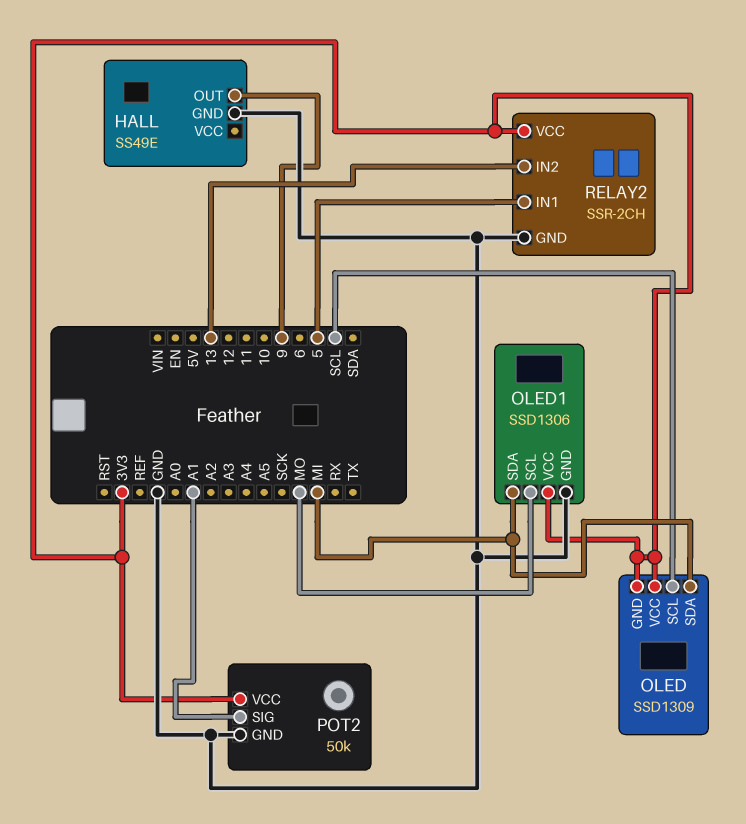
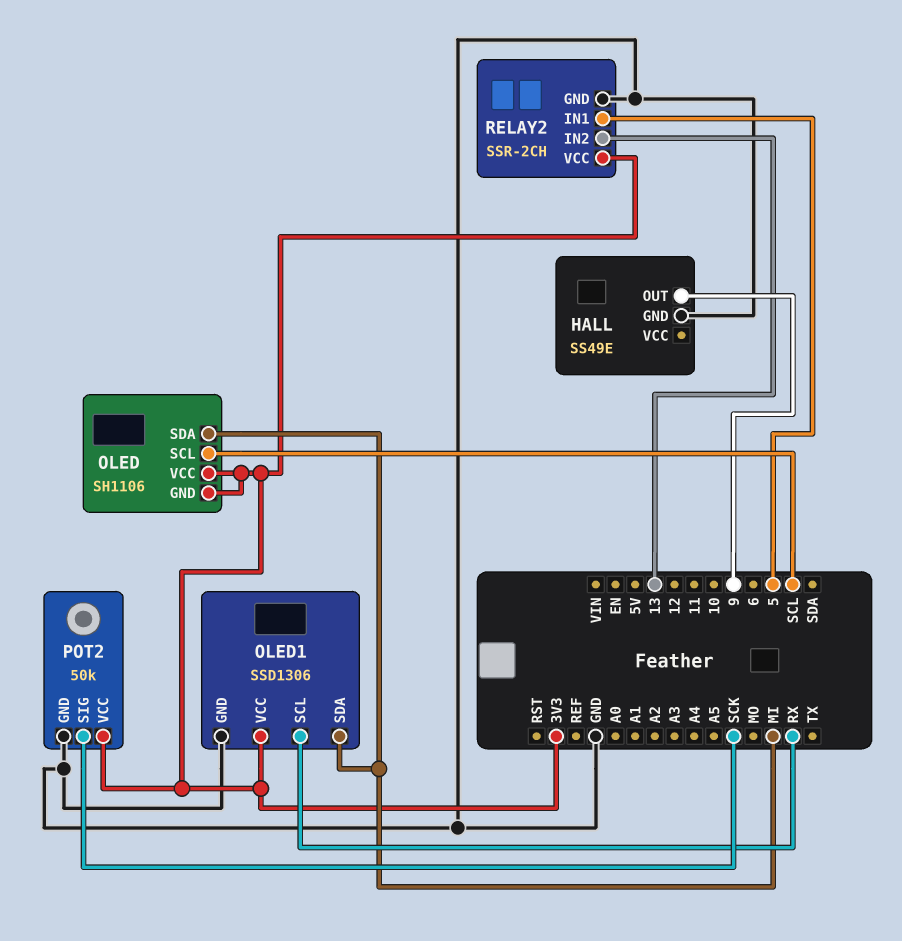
OLED: SSD1309 -> SH1106
OLED1 pin SCL: MO -> RX
POT2 pin SIG: A1 -> SCK

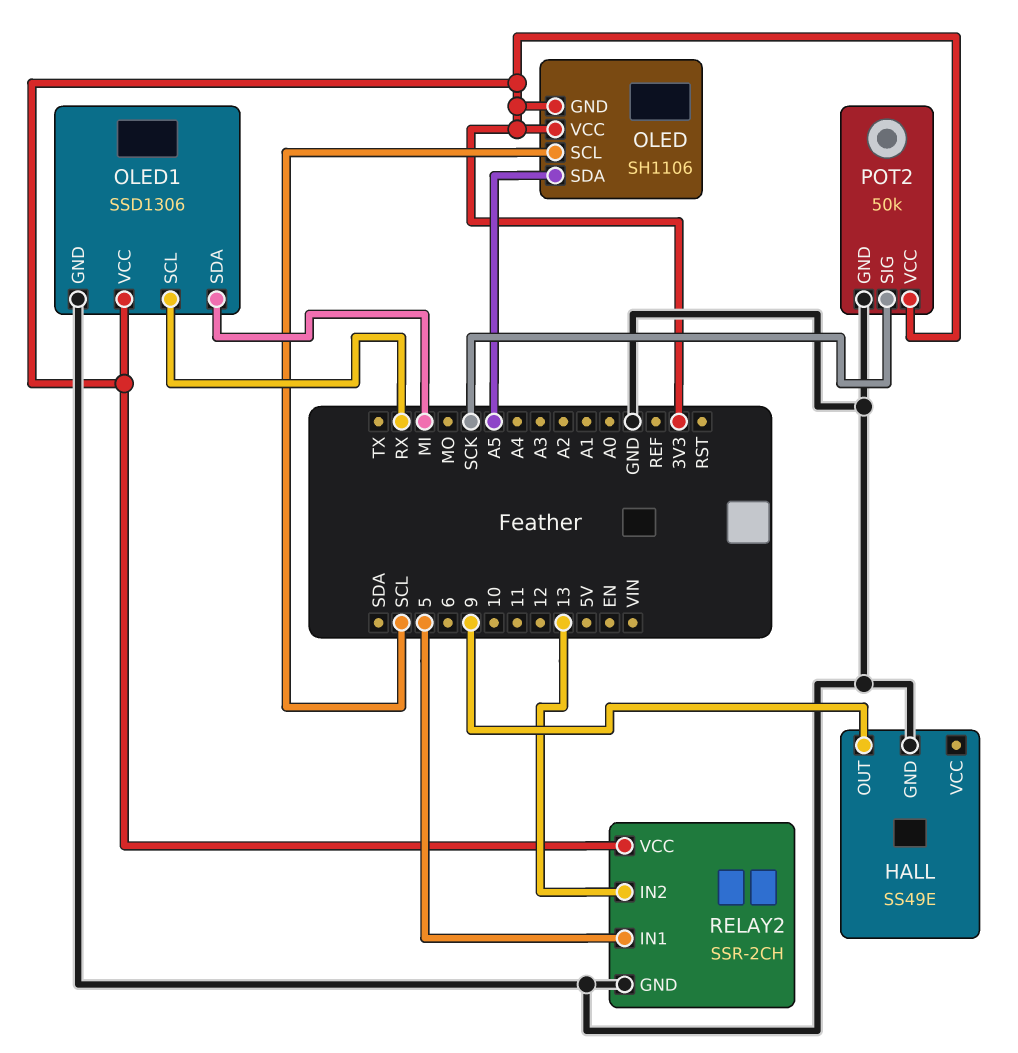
OLED pin SDA: MI -> A5

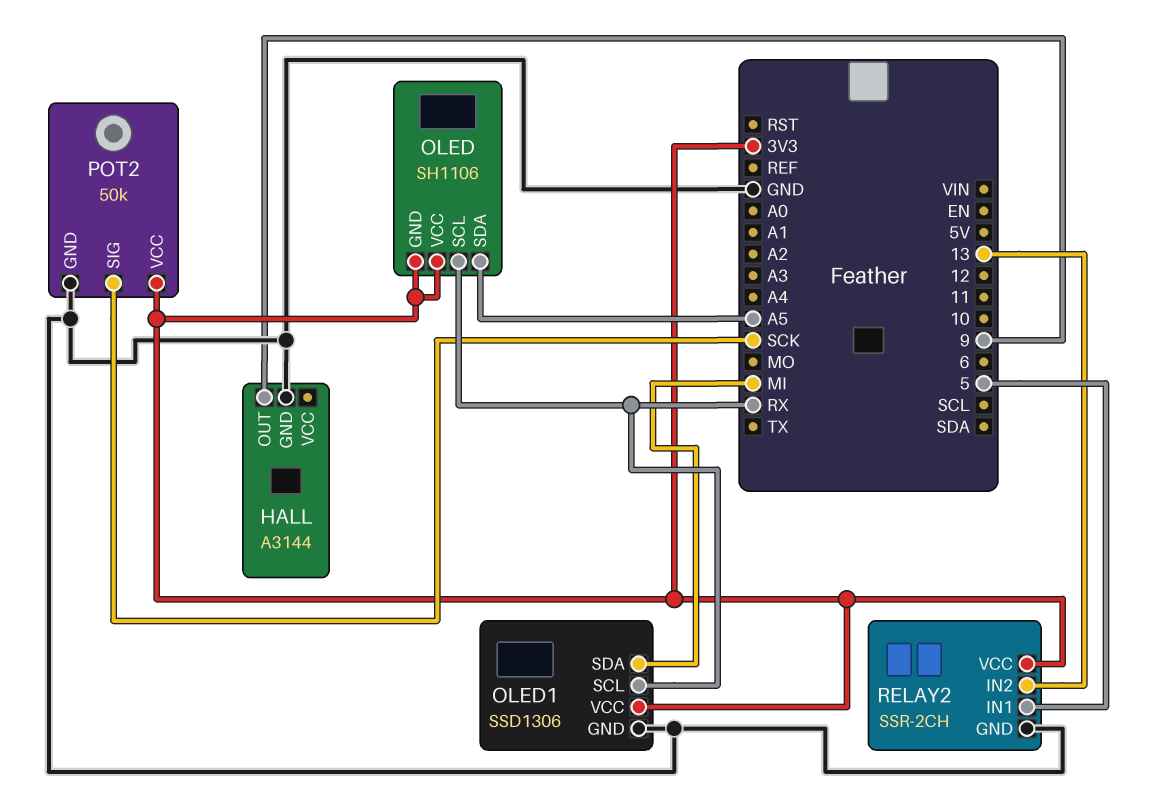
HALL: SS49E -> A3144
OLED pin SCL: SCL -> RX

